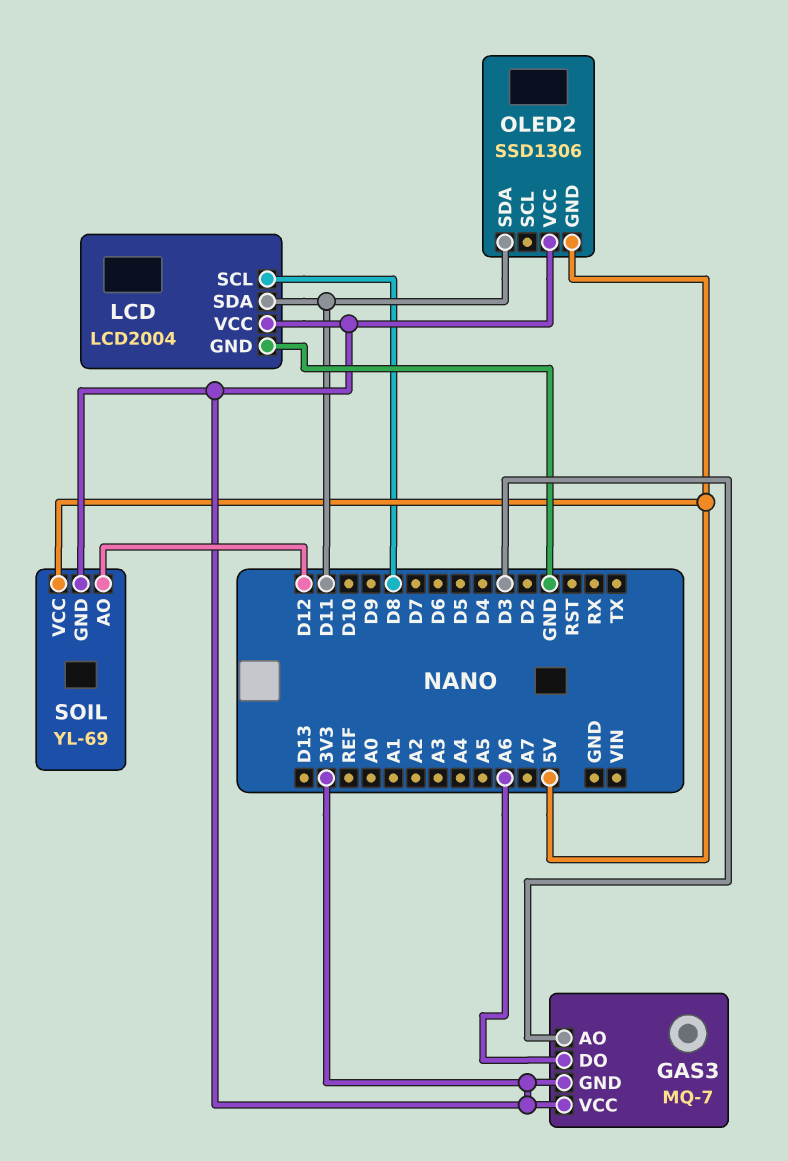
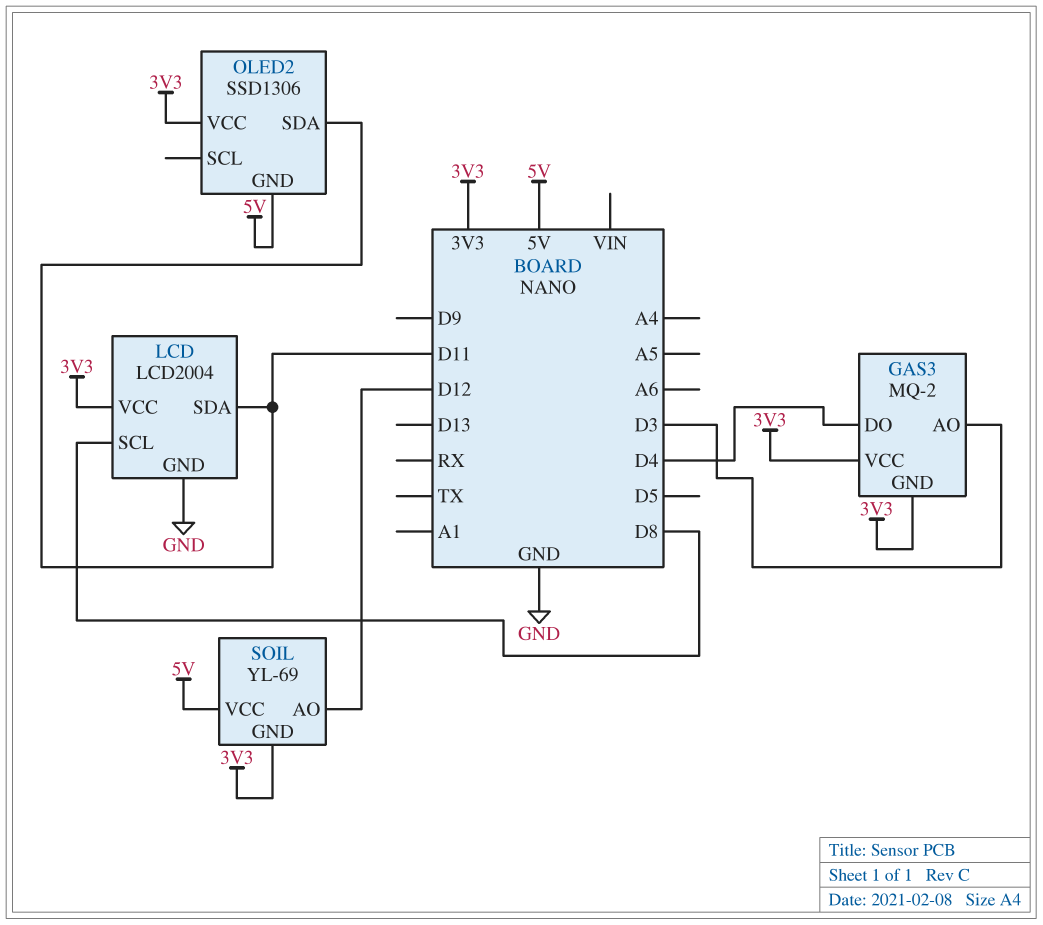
GAS3: MQ-7 -> MQ-2
GAS3 pin DO: A6 -> D4

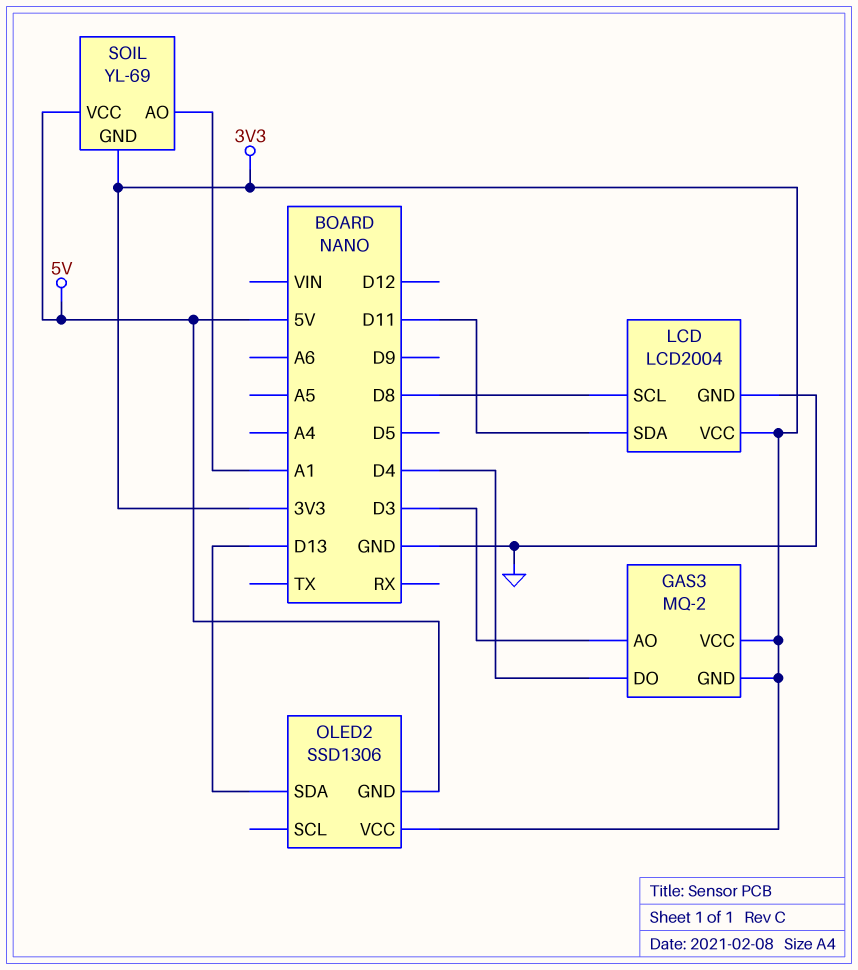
OLED2 pin SDA: D11 -> D13
SOIL pin AO: D12 -> A1

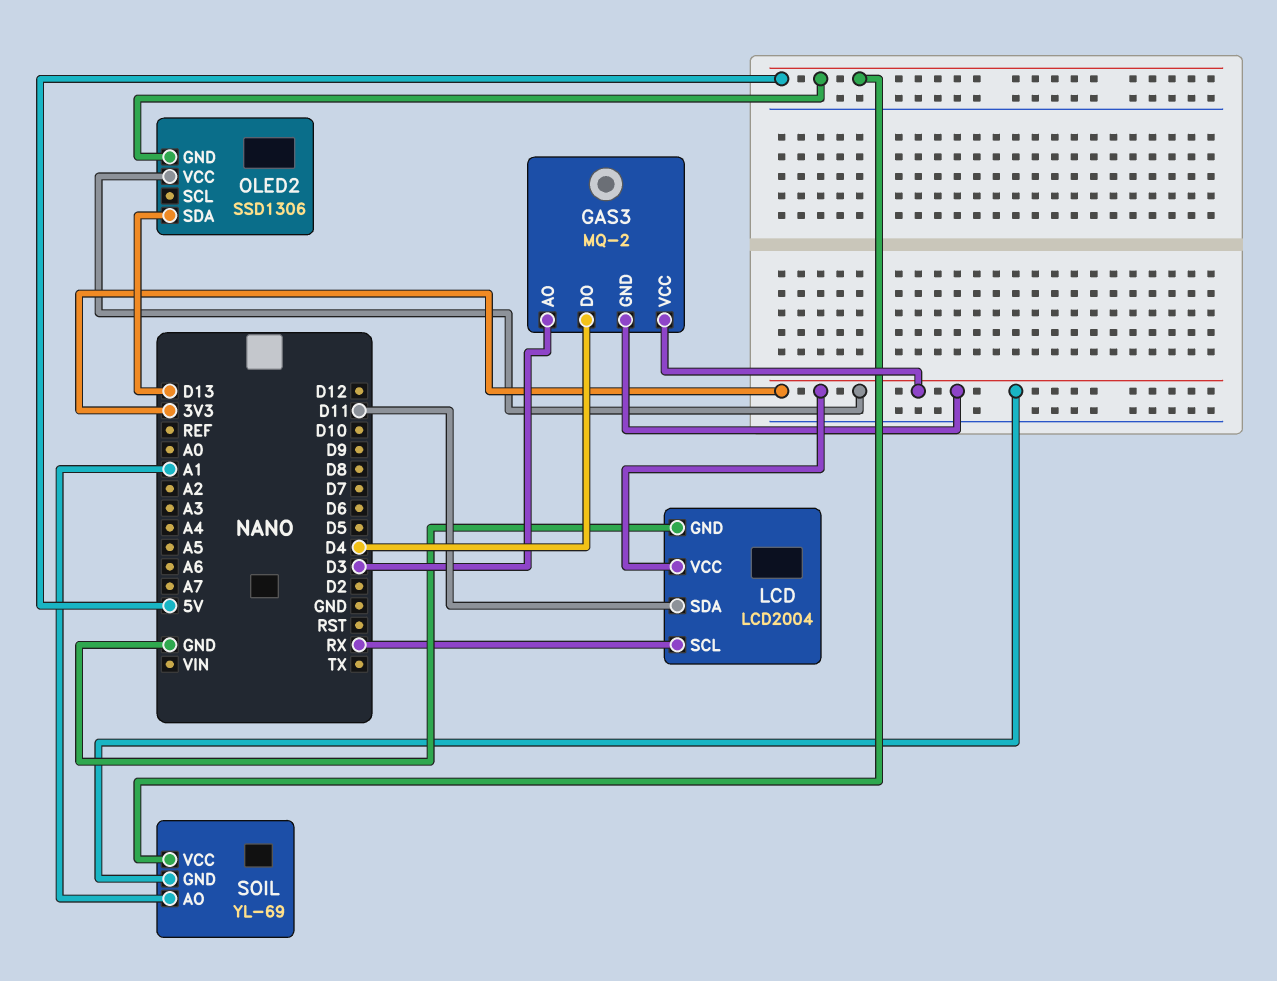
LCD pin SCL: D8 -> RX

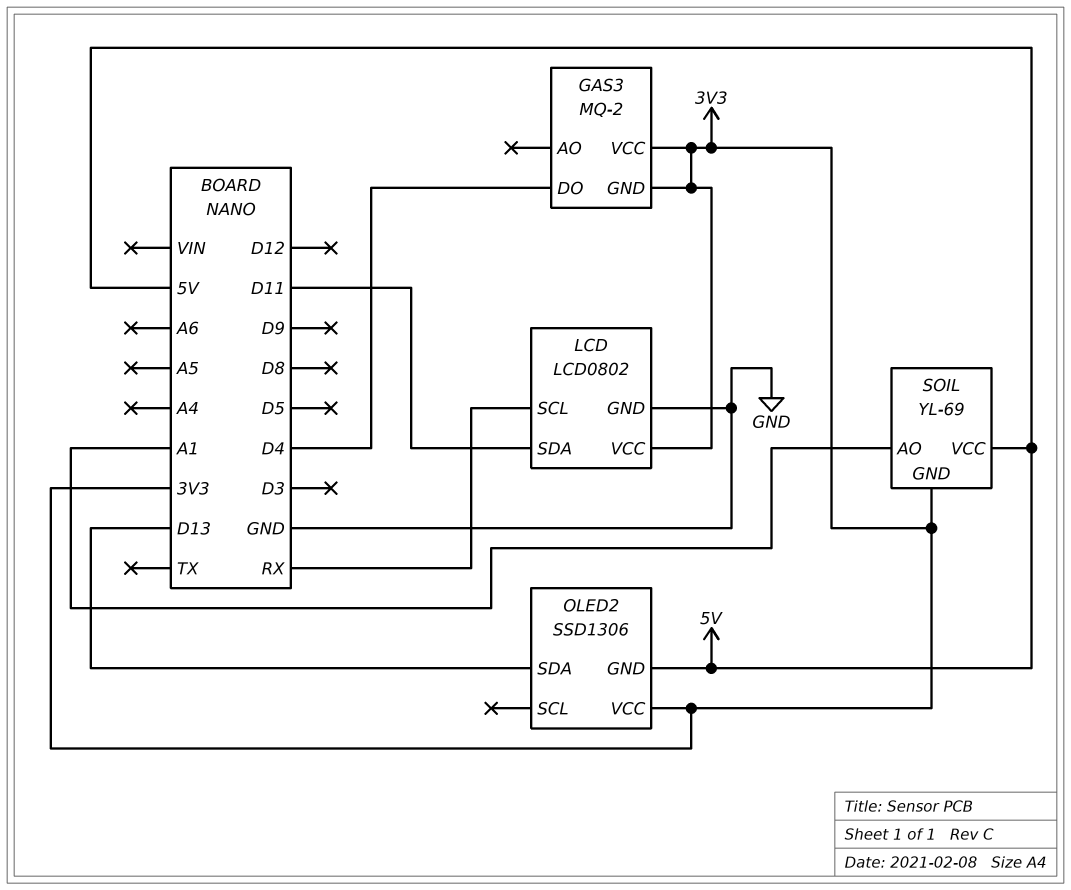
GAS3 pin AO: D3 -> none
LCD: LCD2004 -> LCD0802

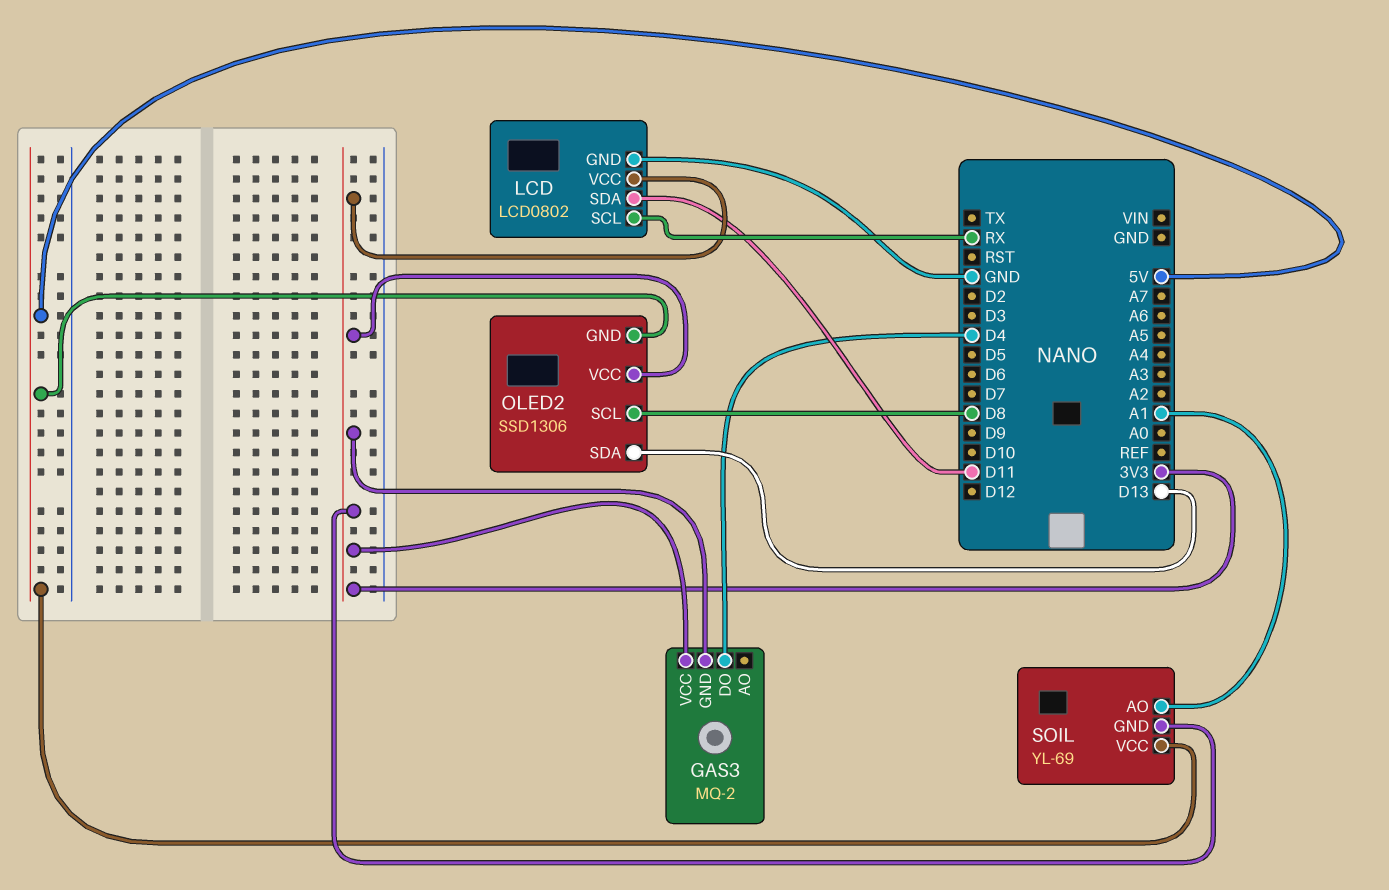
OLED2 pin SCL: none -> D8

